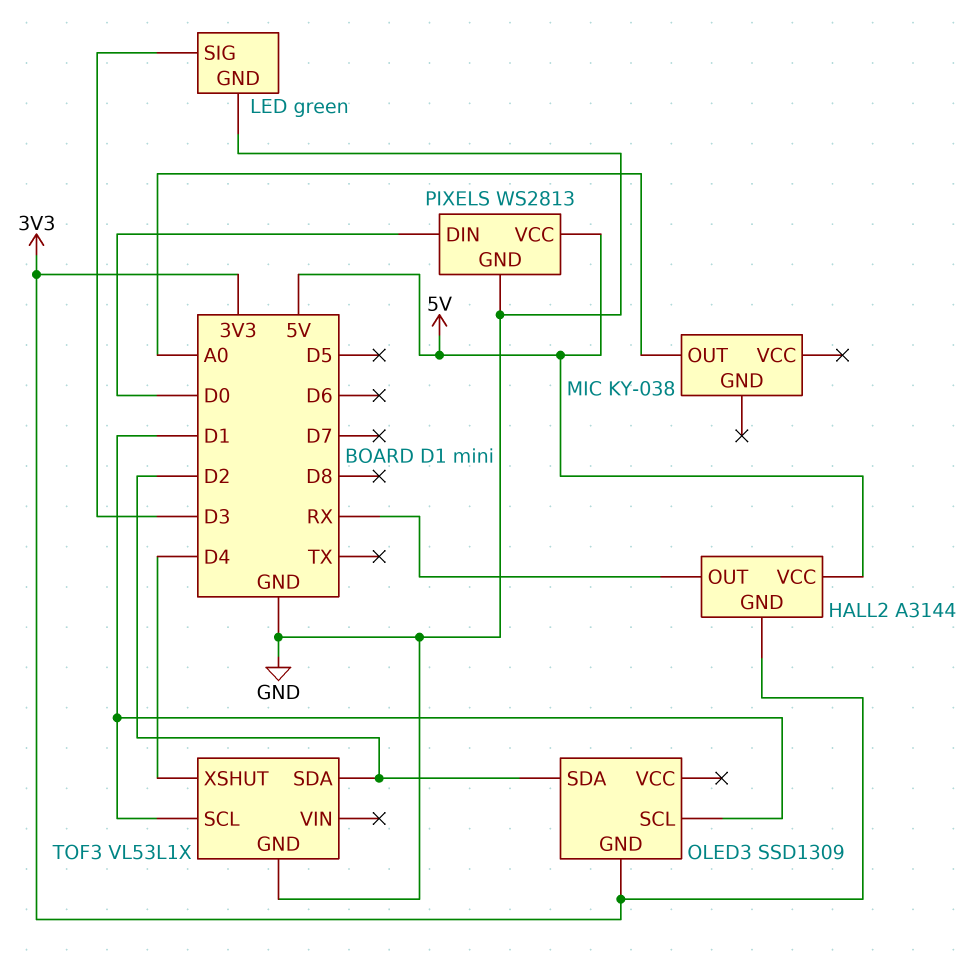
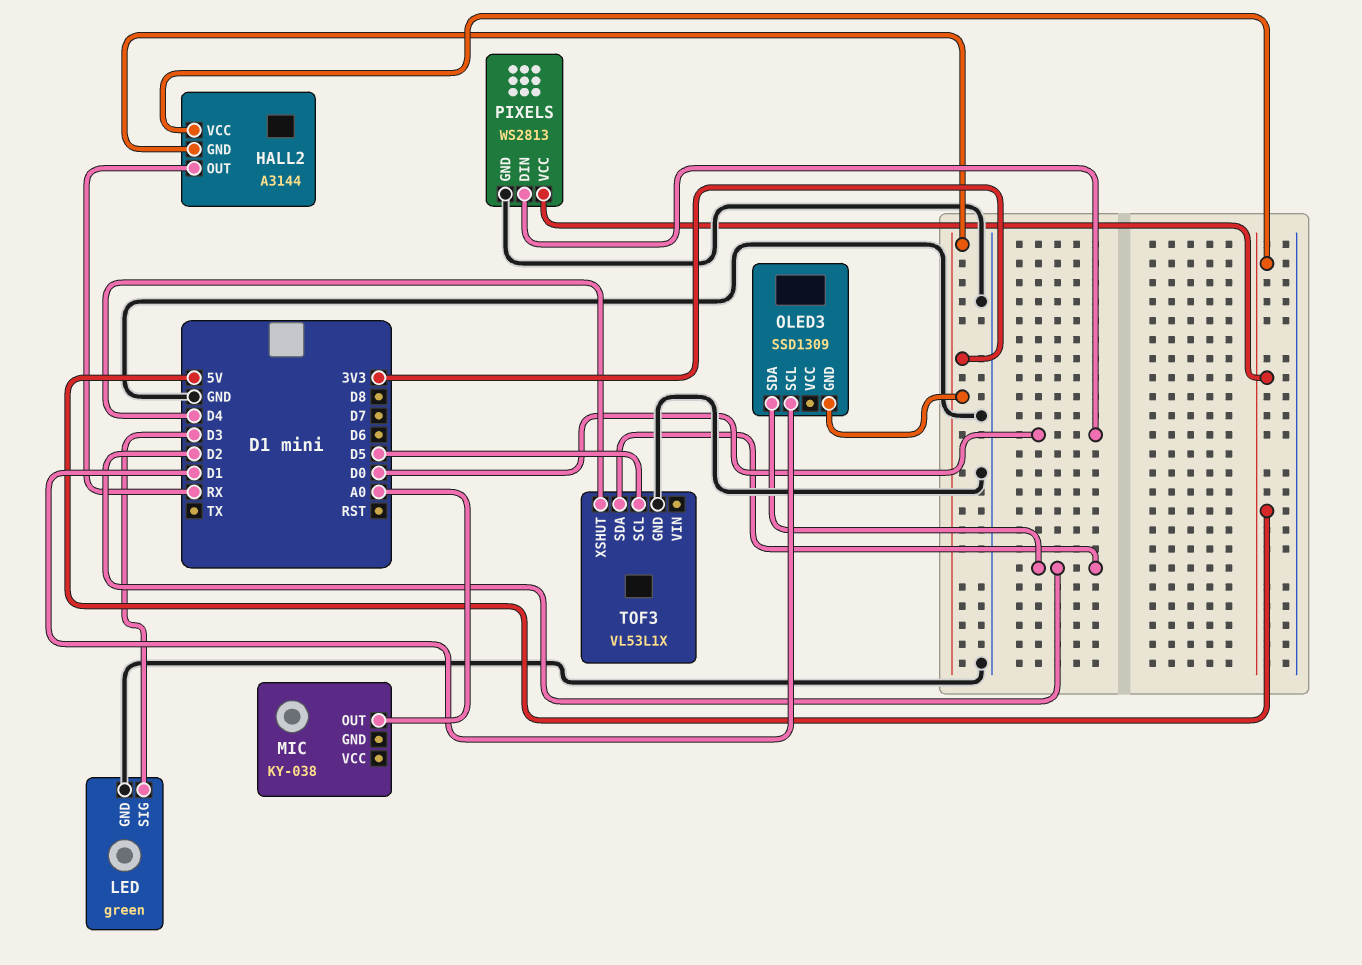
TOF3 pin SCL: D1 -> D5

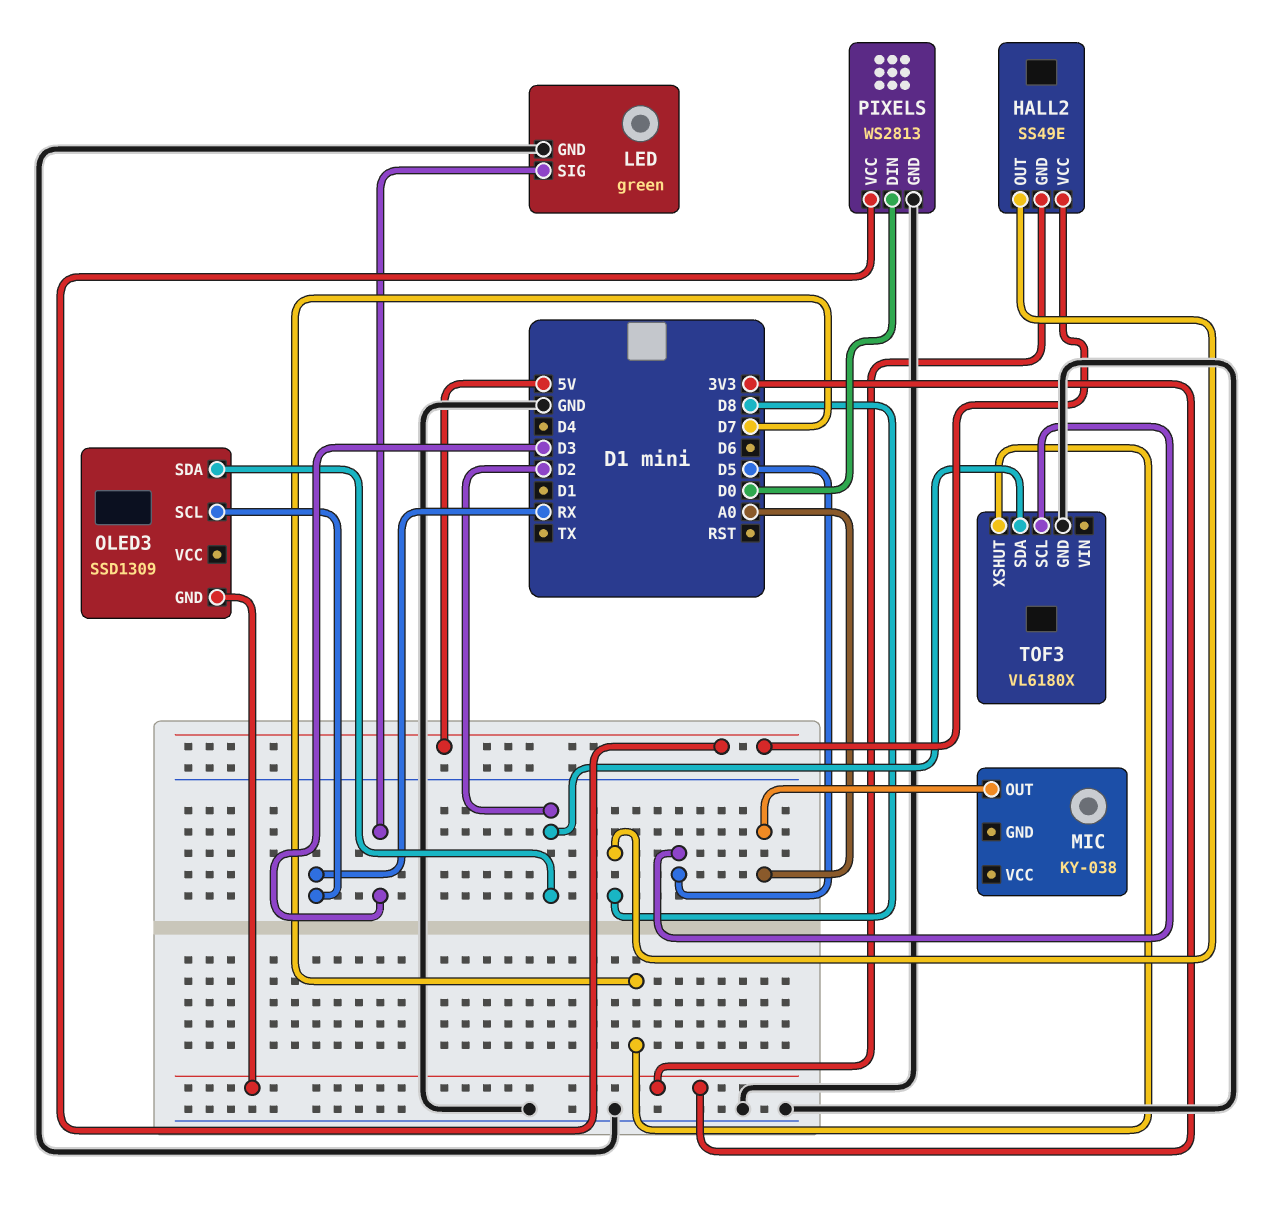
HALL2: A3144 -> SS49E
HALL2 pin OUT: RX -> D8
OLED3 pin SCL: D1 -> RX
TOF3: VL53L1X -> VL6180X
TOF3 pin XSHUT: D4 -> D7

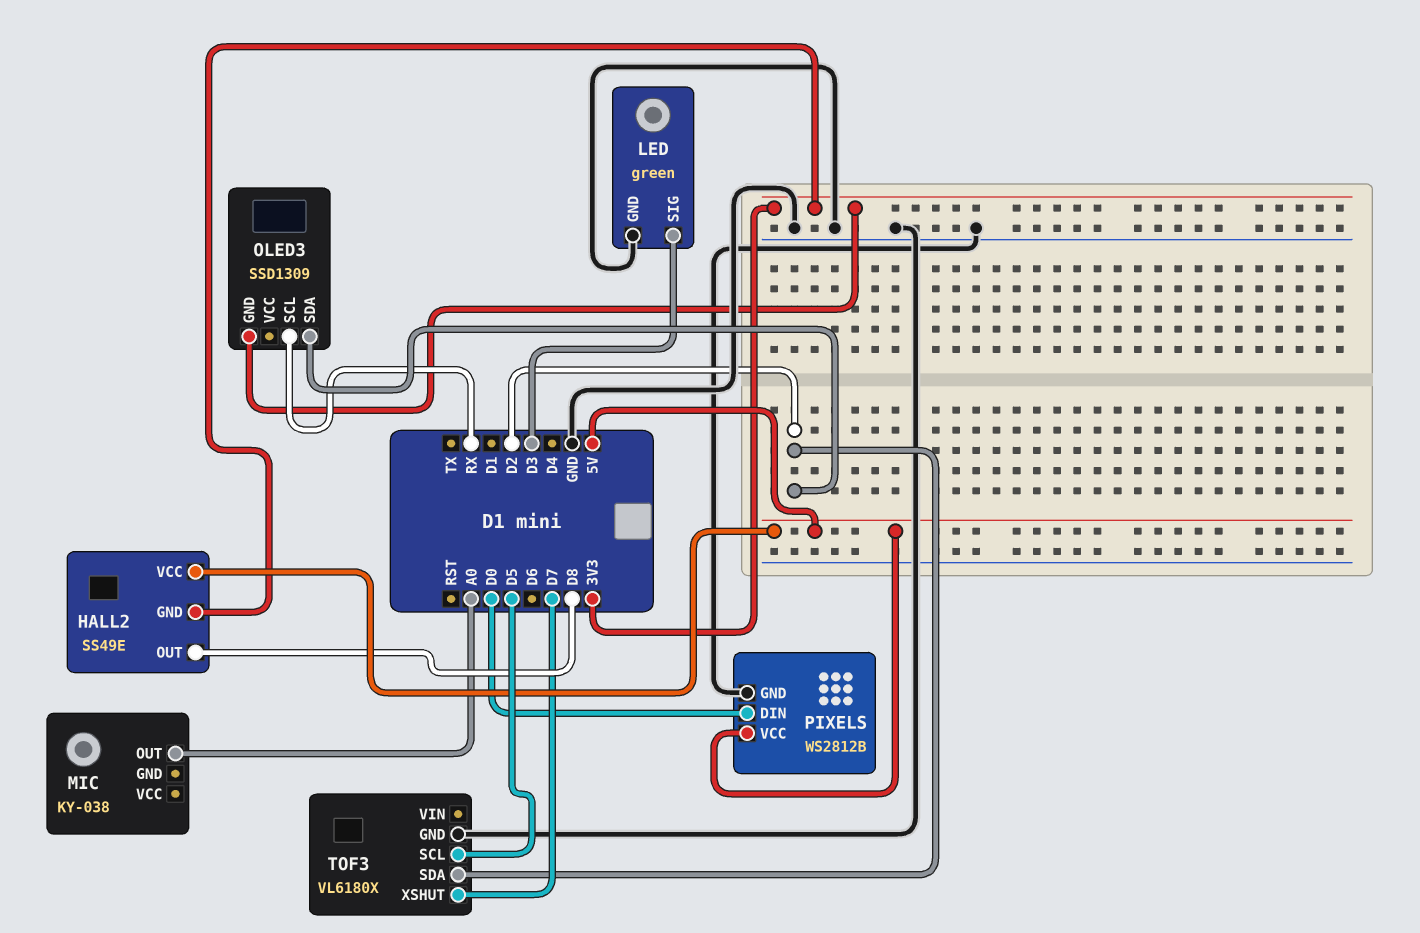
PIXELS: WS2813 -> WS2812B

